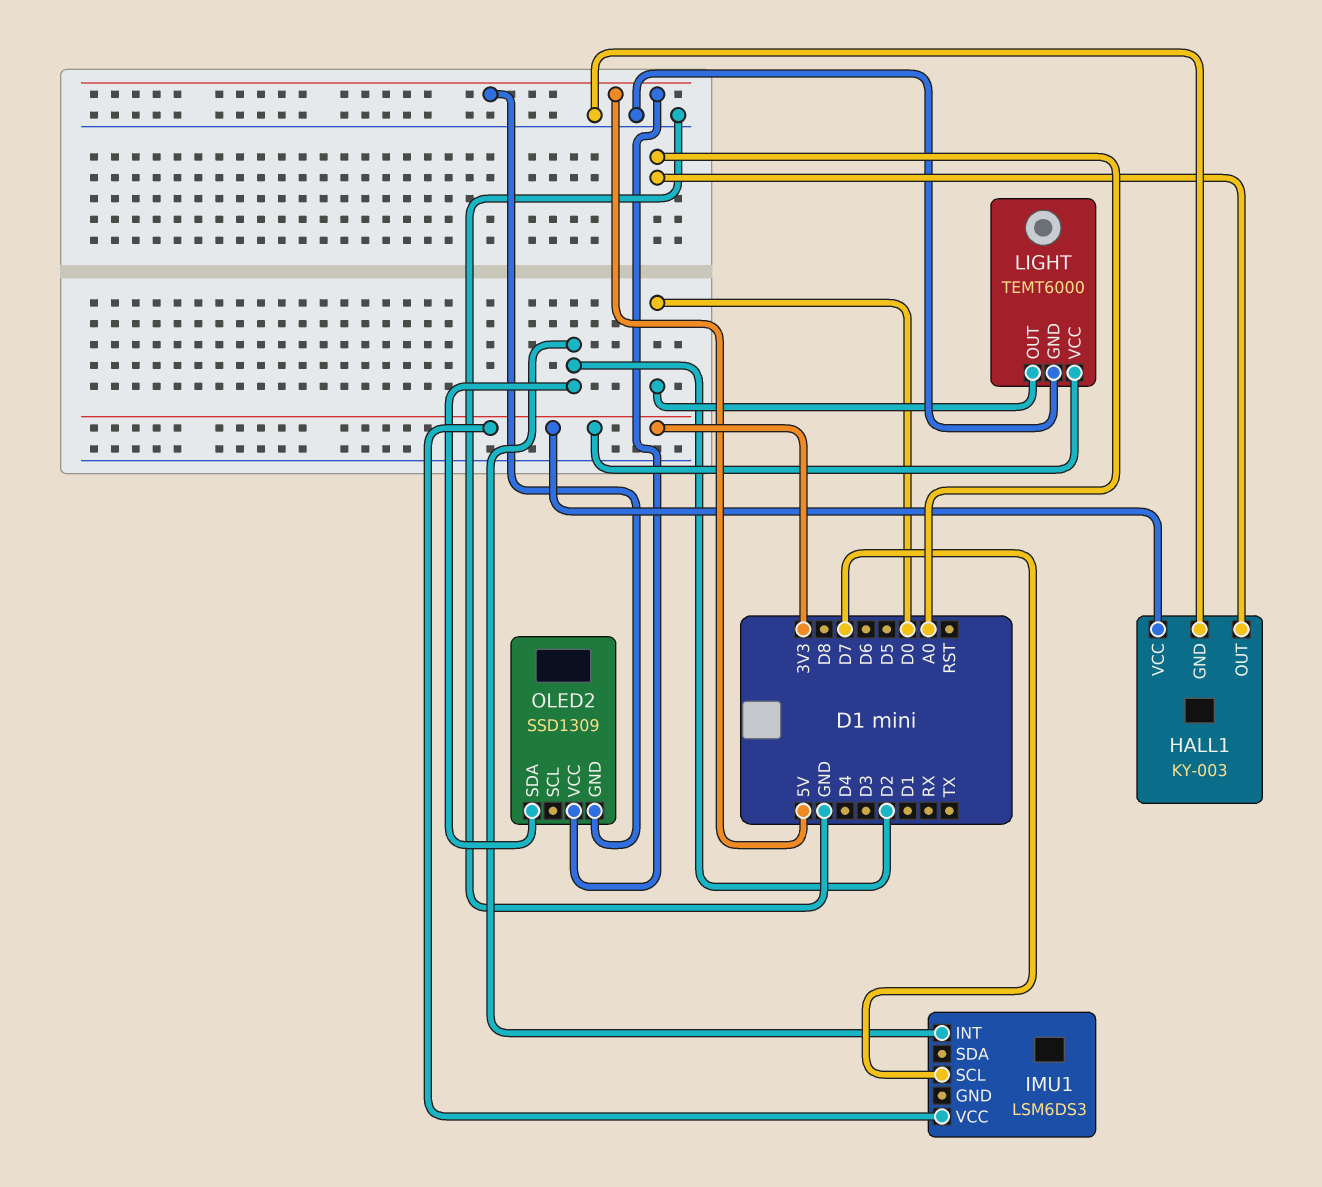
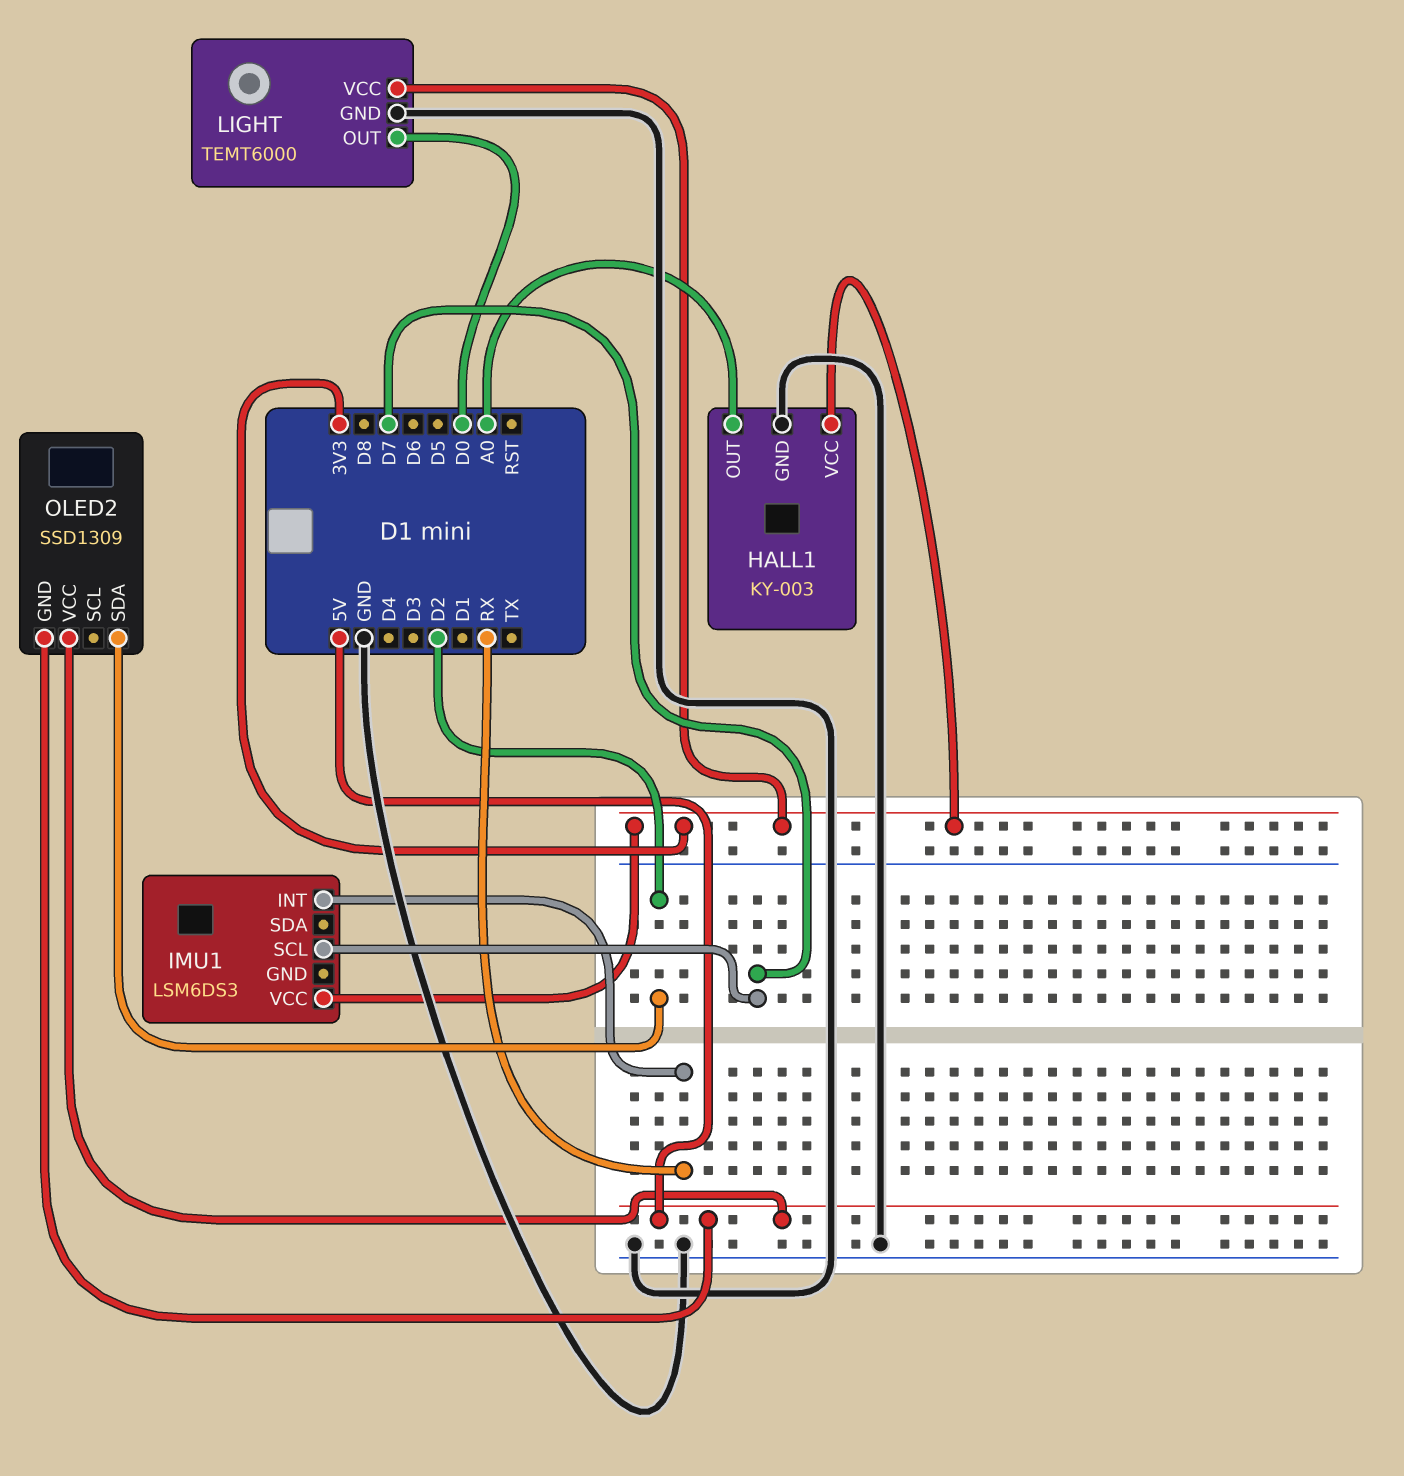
IMU1 pin INT: D2 -> RX

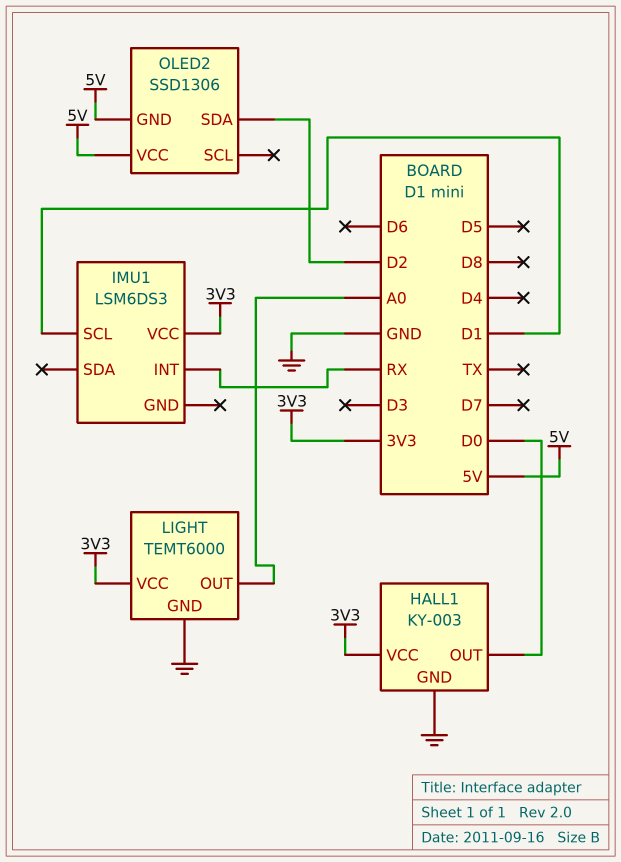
HALL1 pin OUT: A0 -> D0
IMU1 pin SCL: D7 -> D1
LIGHT pin OUT: D0 -> A0
OLED2: SSD1309 -> SSD1306

